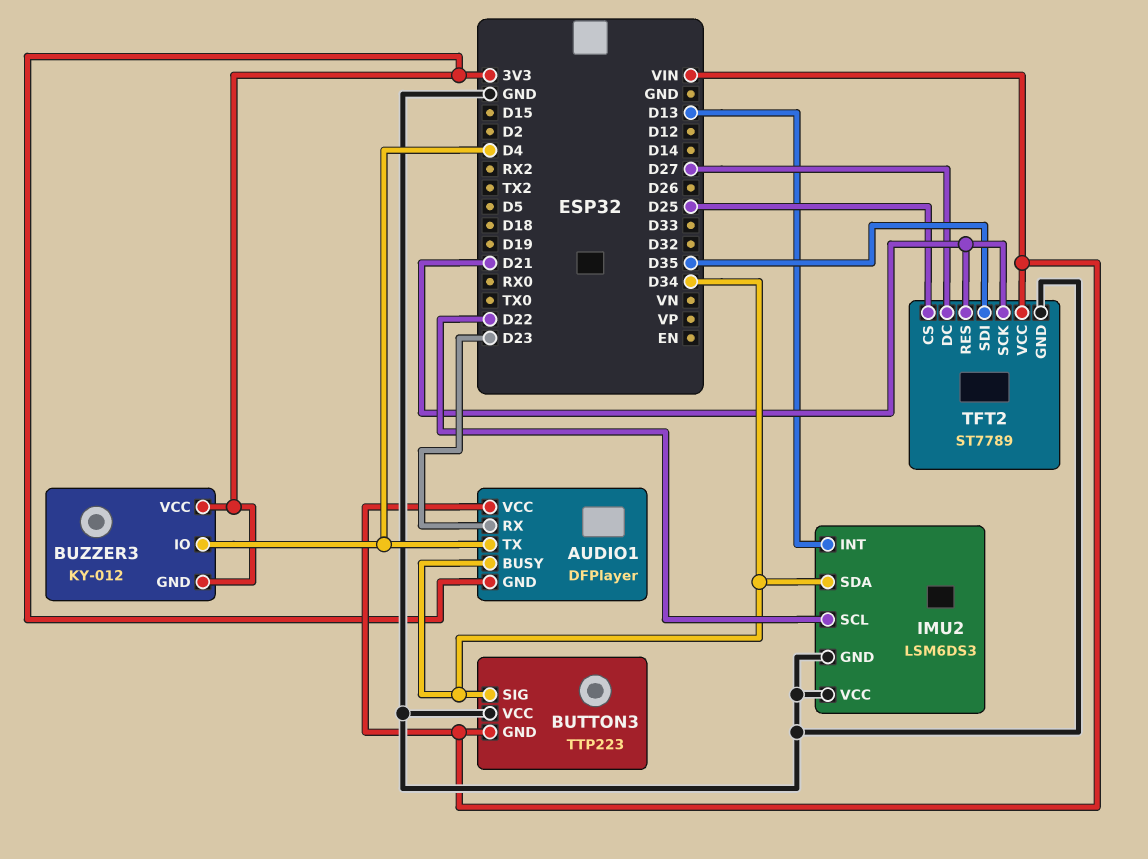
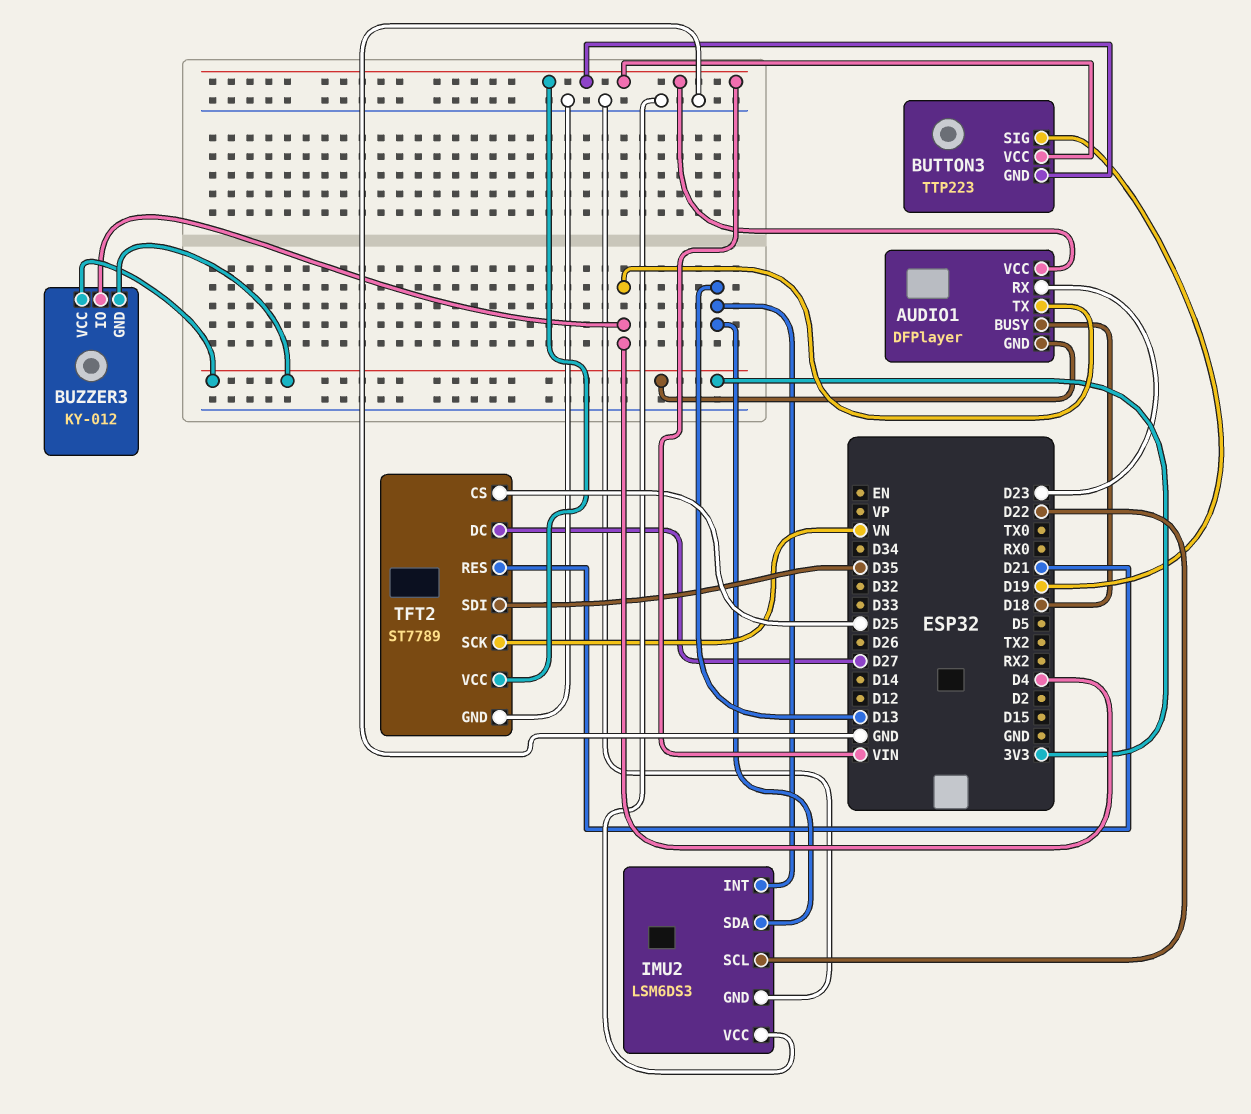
AUDIO1 pin BUSY: D34 -> D18
BUTTON3 pin SIG: D34 -> D19
BUTTON3 pin VCC: GND -> VIN
IMU2 pin SDA: D34 -> D13
TFT2 pin SCK: D21 -> VN

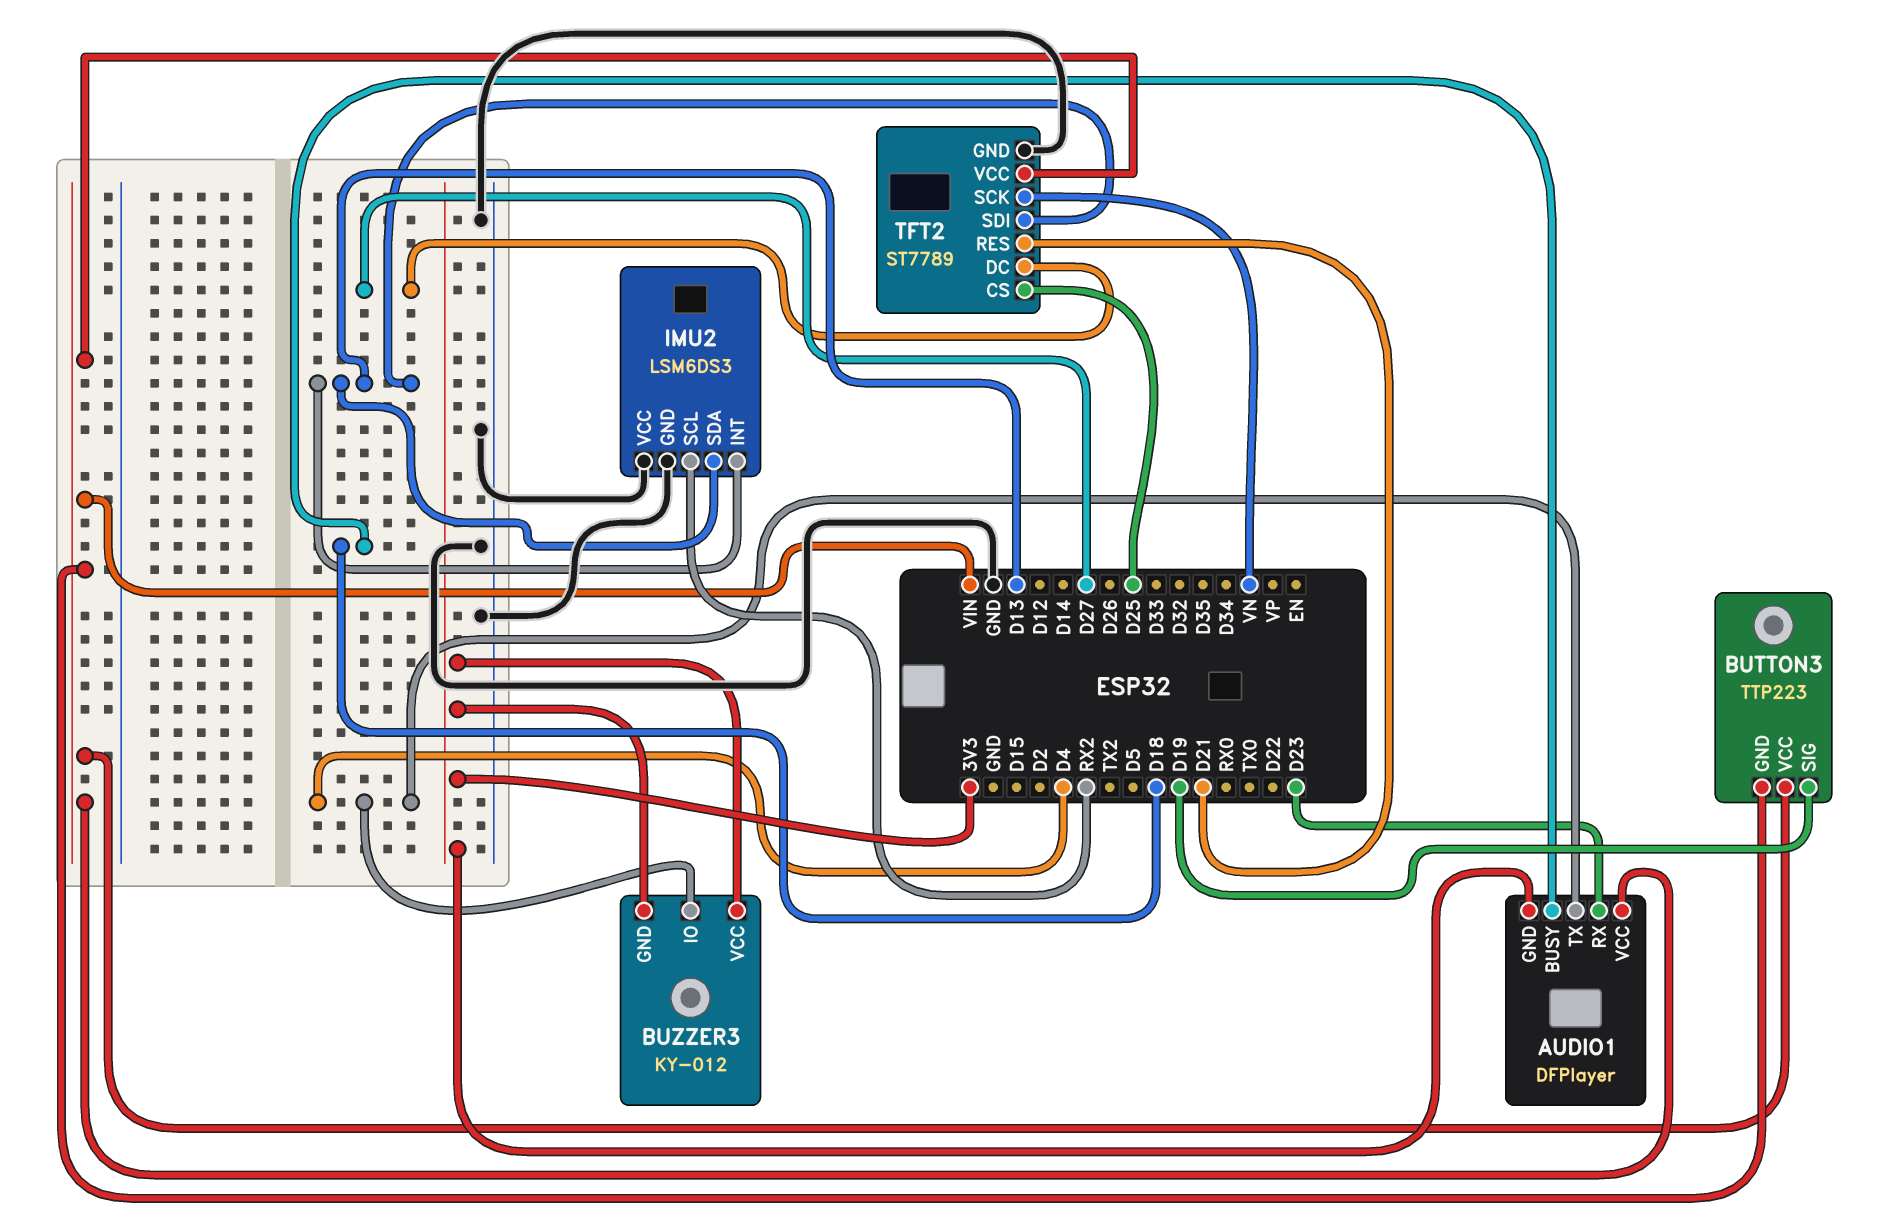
IMU2 pin SCL: D22 -> RX2
TFT2 pin SDI: D35 -> D13

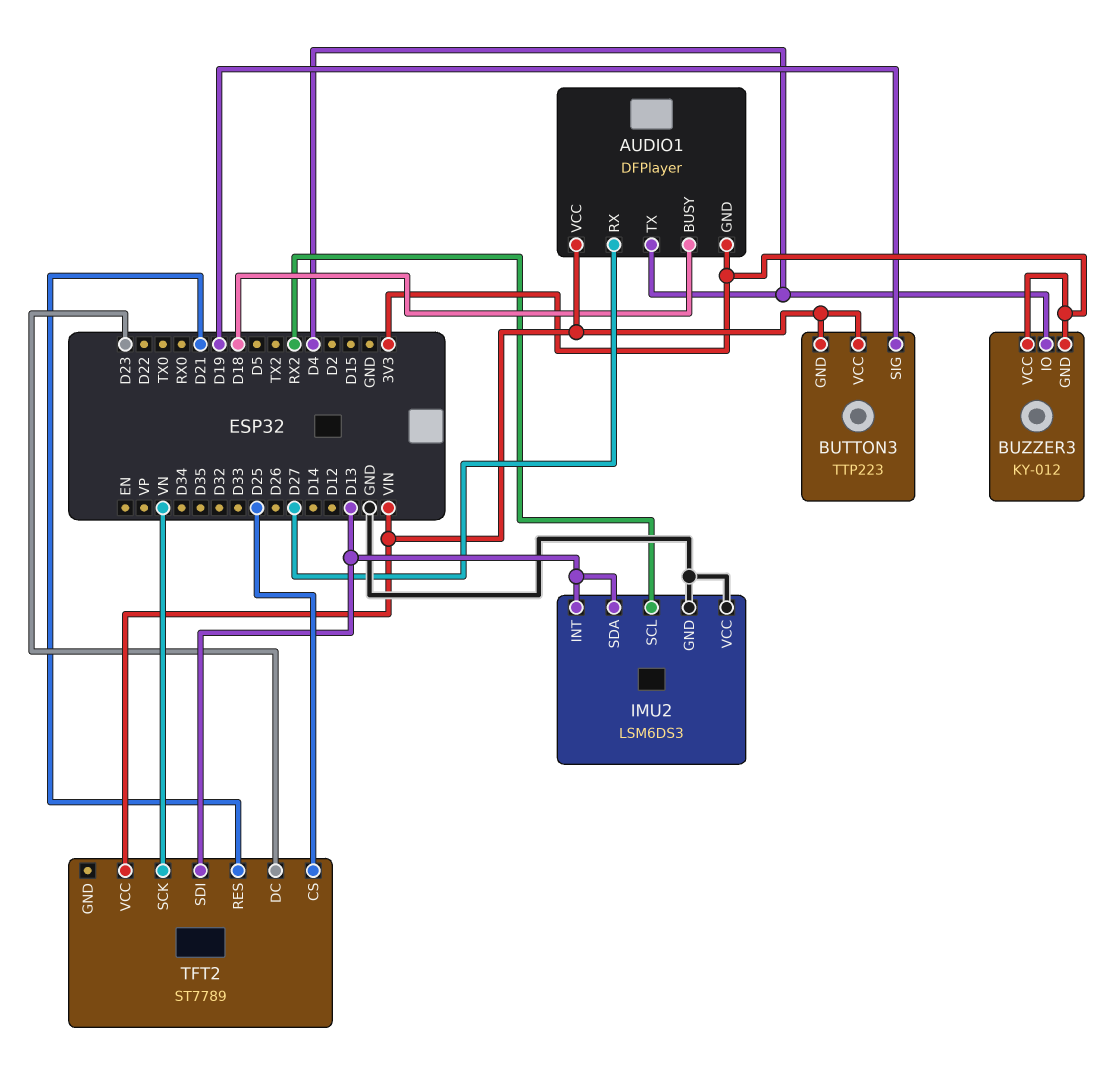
AUDIO1 pin RX: D23 -> D27
TFT2 pin DC: D27 -> D23
TFT2 pin GND: GND -> none

